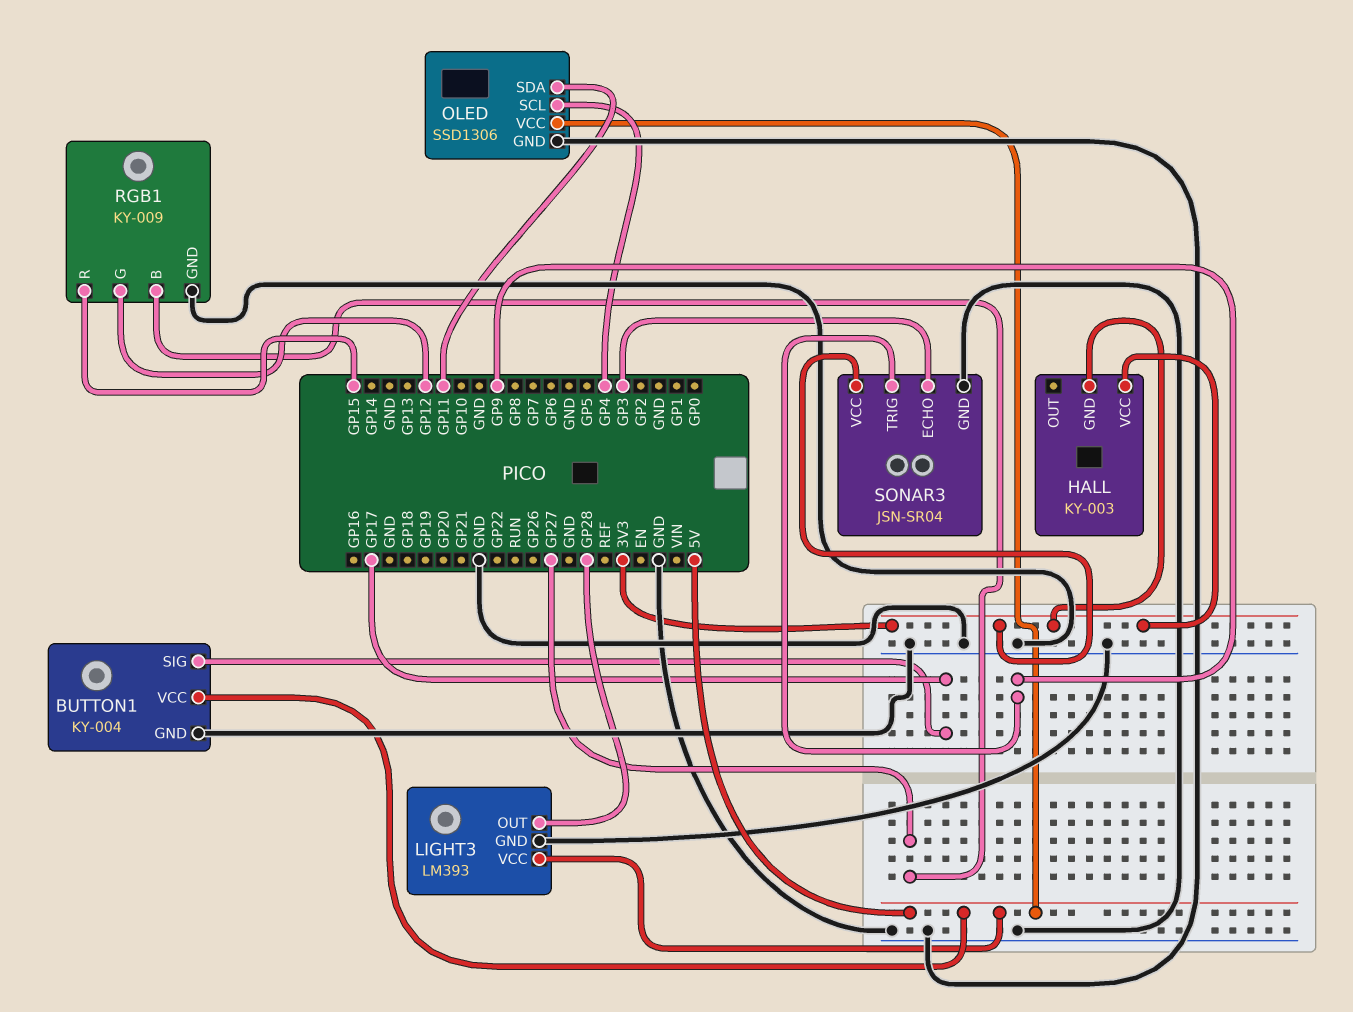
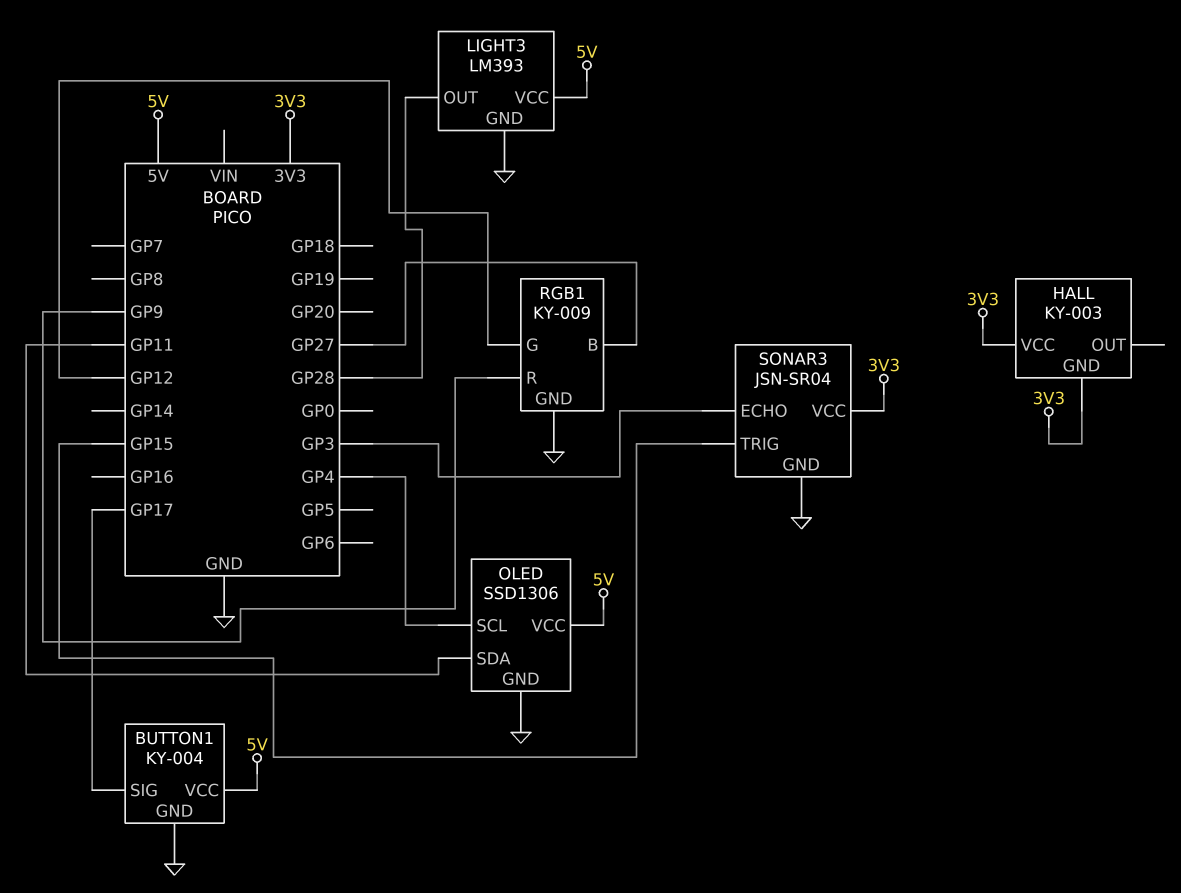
RGB1 pin R: GP15 -> GP9
SONAR3 pin TRIG: GP9 -> GP15

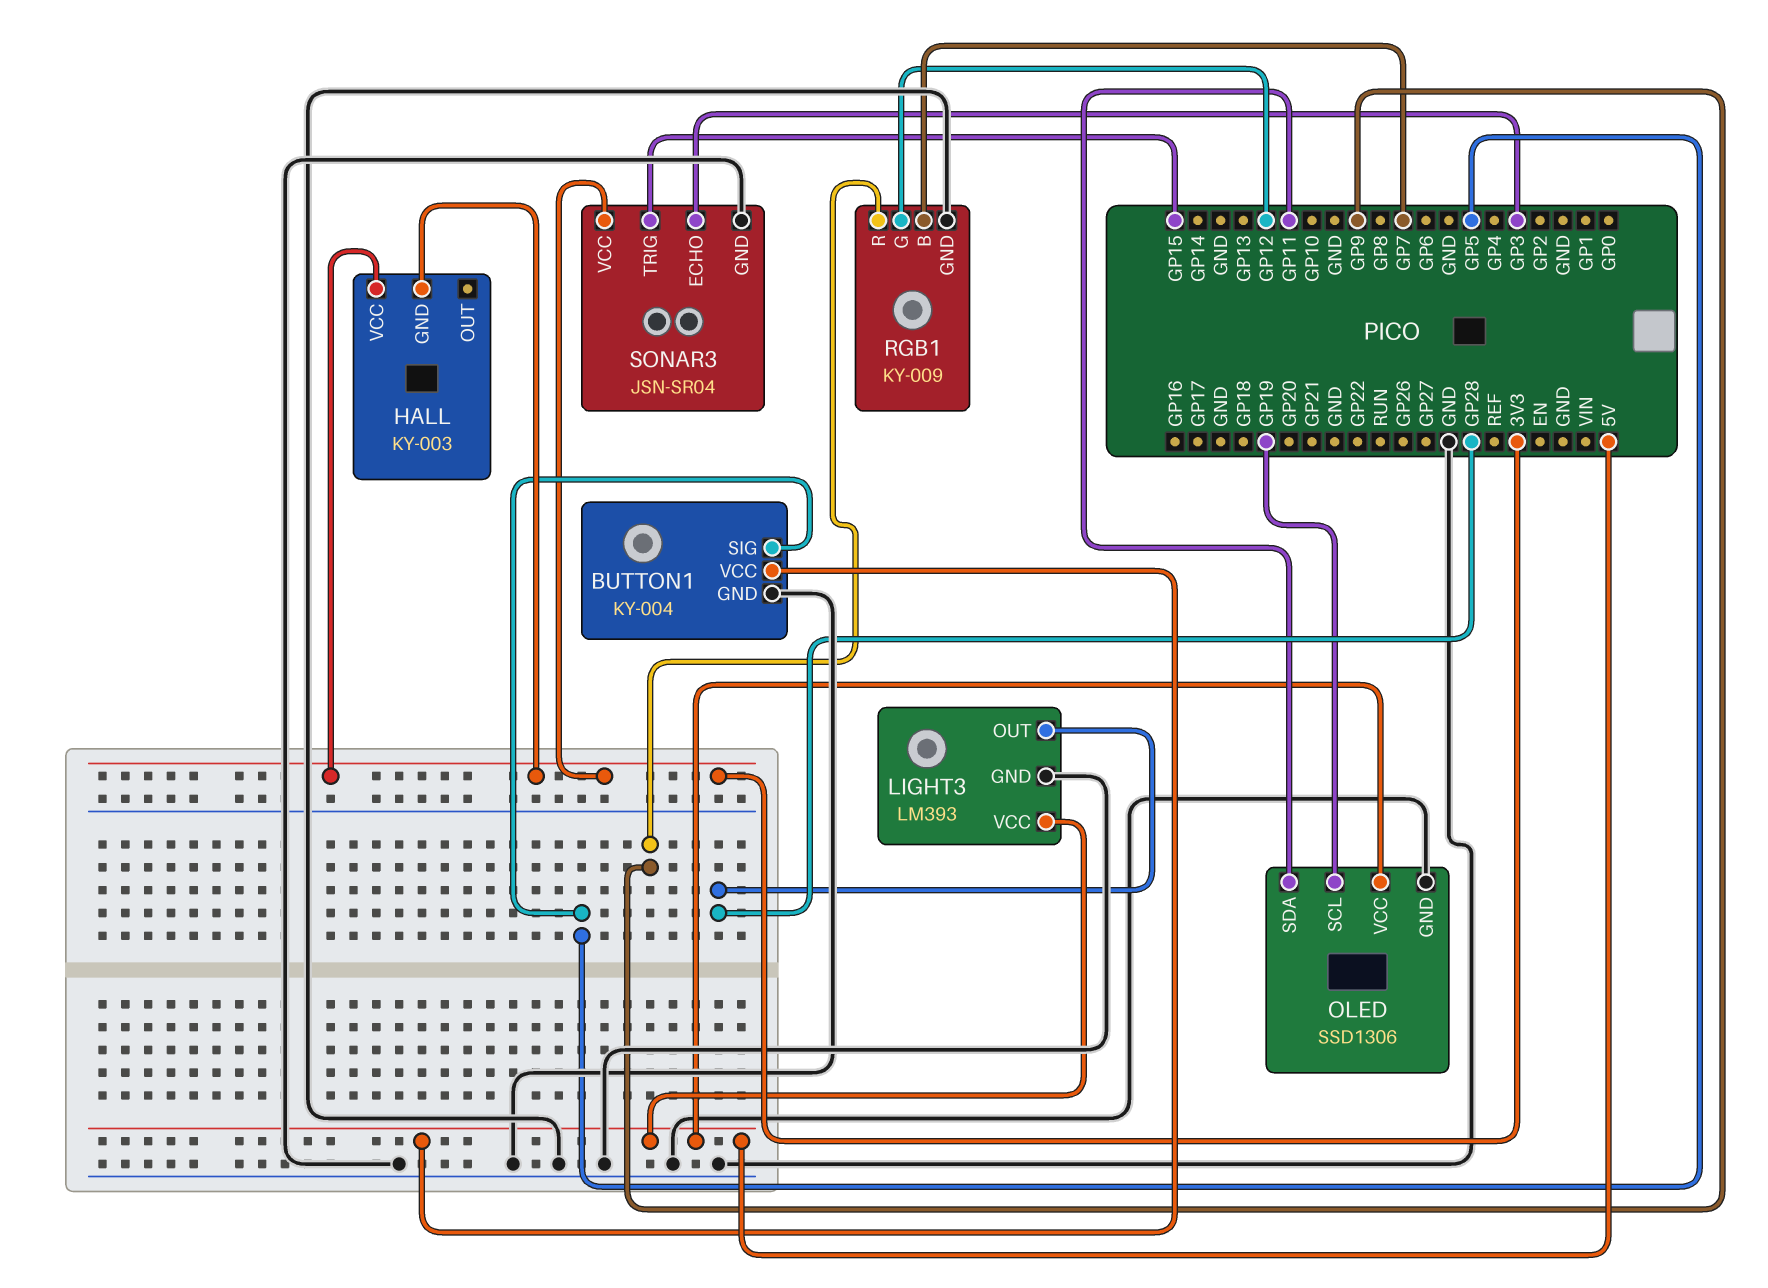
BUTTON1 pin SIG: GP17 -> GP5
OLED pin SCL: GP4 -> GP19
RGB1 pin B: GP27 -> GP7

